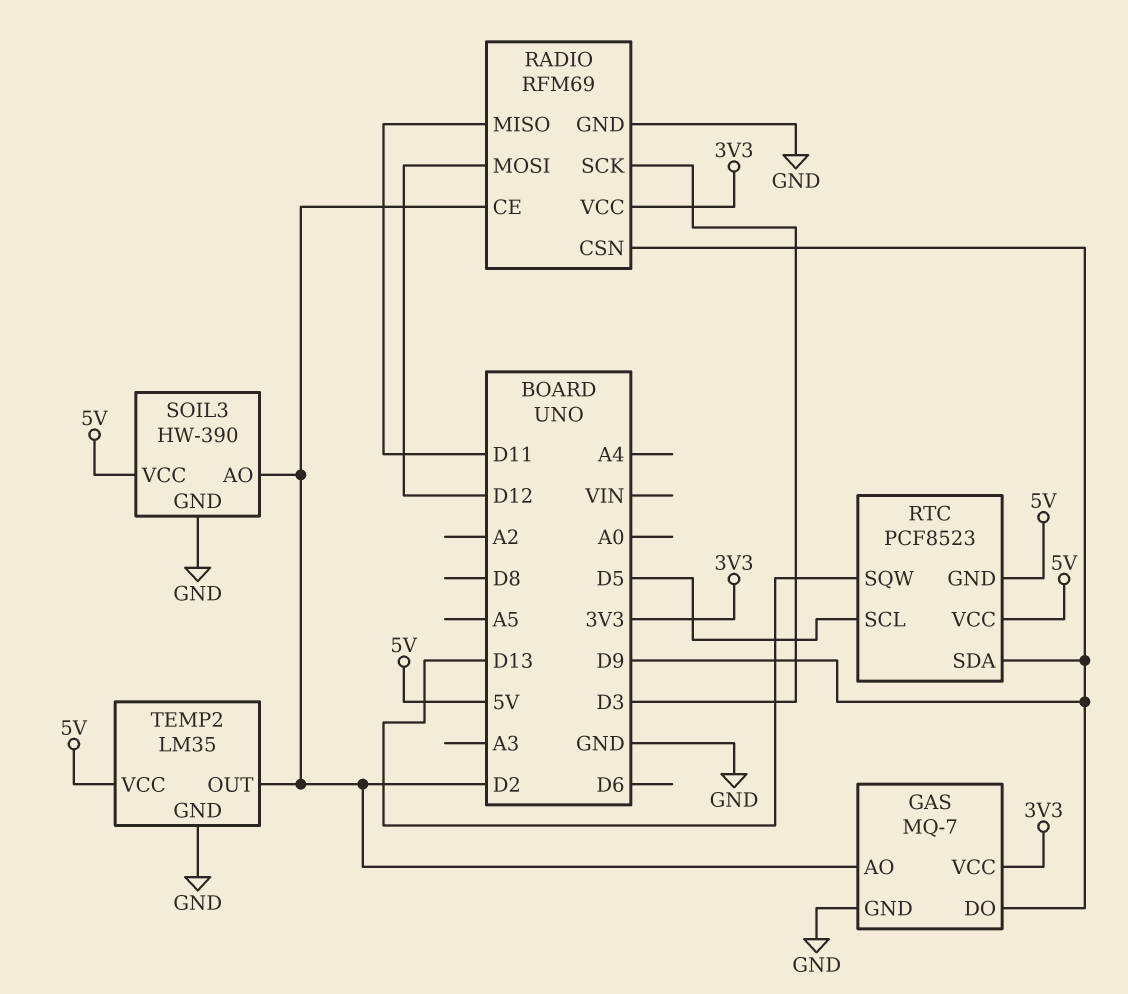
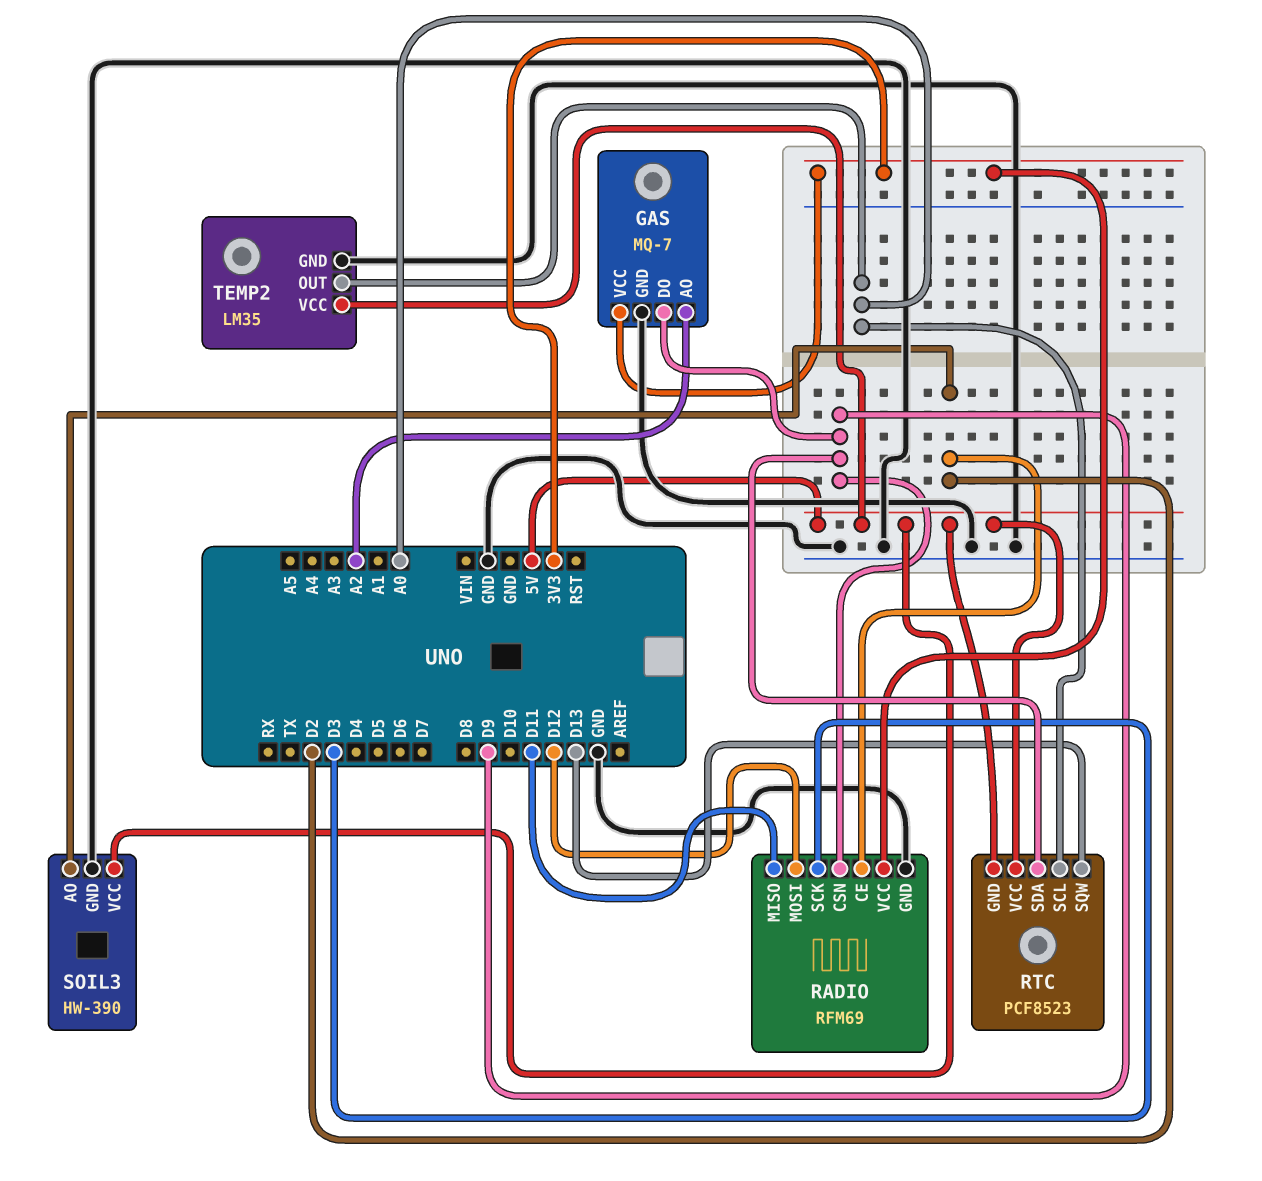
GAS pin AO: D2 -> A2
RTC pin SCL: D5 -> A0
TEMP2 pin OUT: D2 -> A0

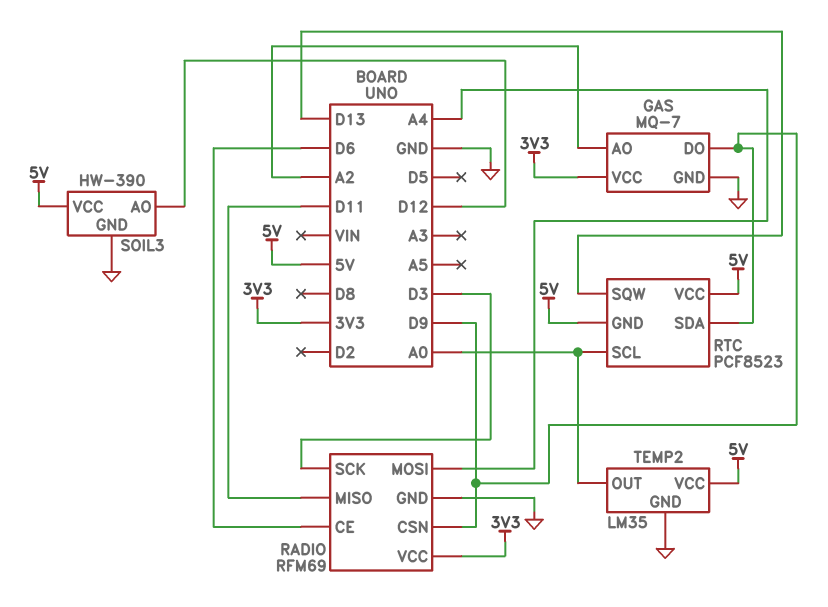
RADIO pin CE: D2 -> D6
RADIO pin MOSI: D12 -> A4
SOIL3 pin AO: D2 -> D12

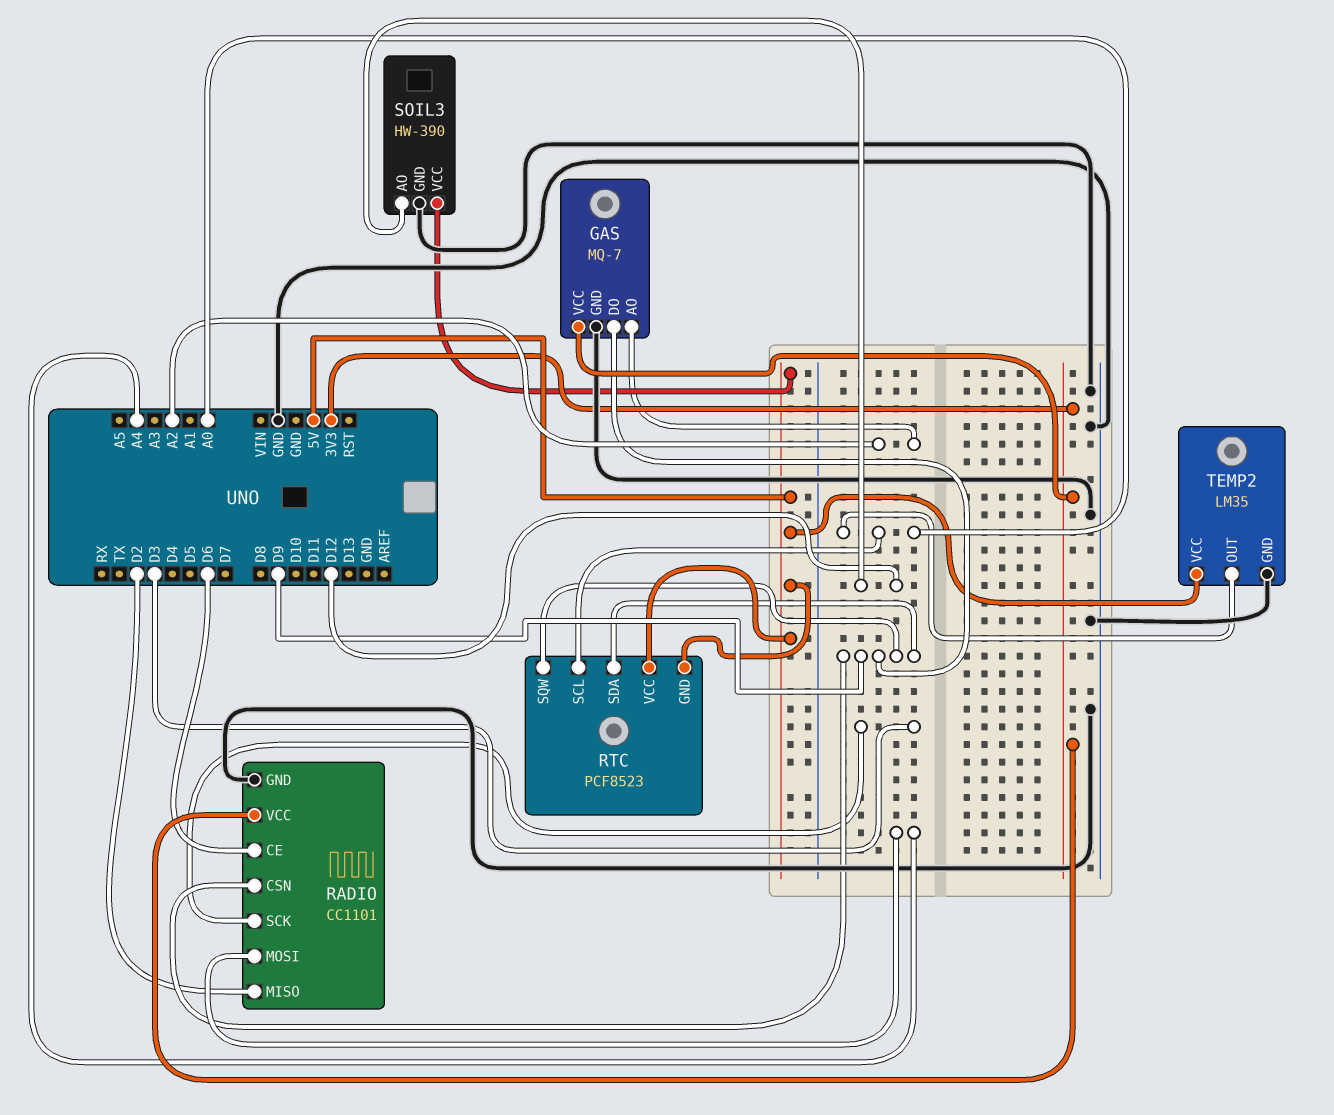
RADIO: RFM69 -> CC1101
RADIO pin MISO: D11 -> D2
RTC pin SQW: D13 -> D9

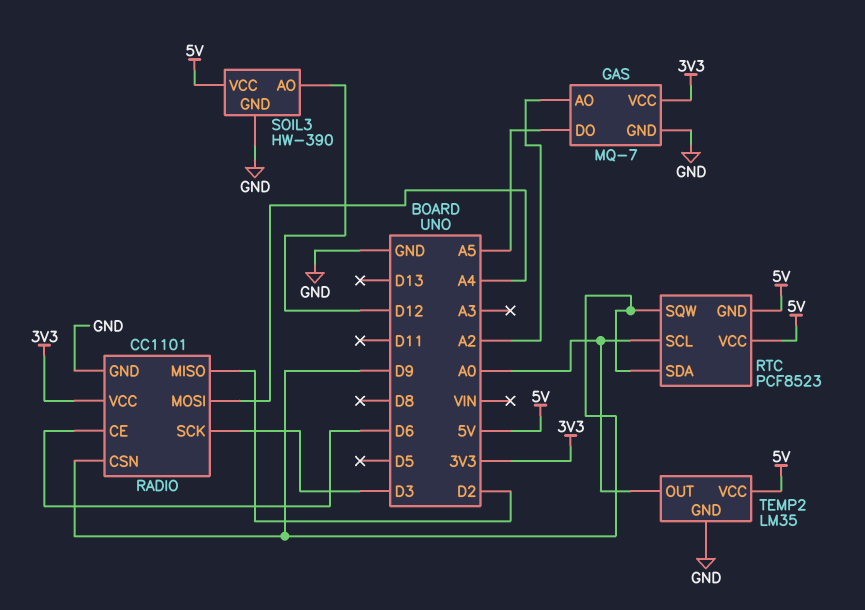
GAS pin DO: D9 -> A5

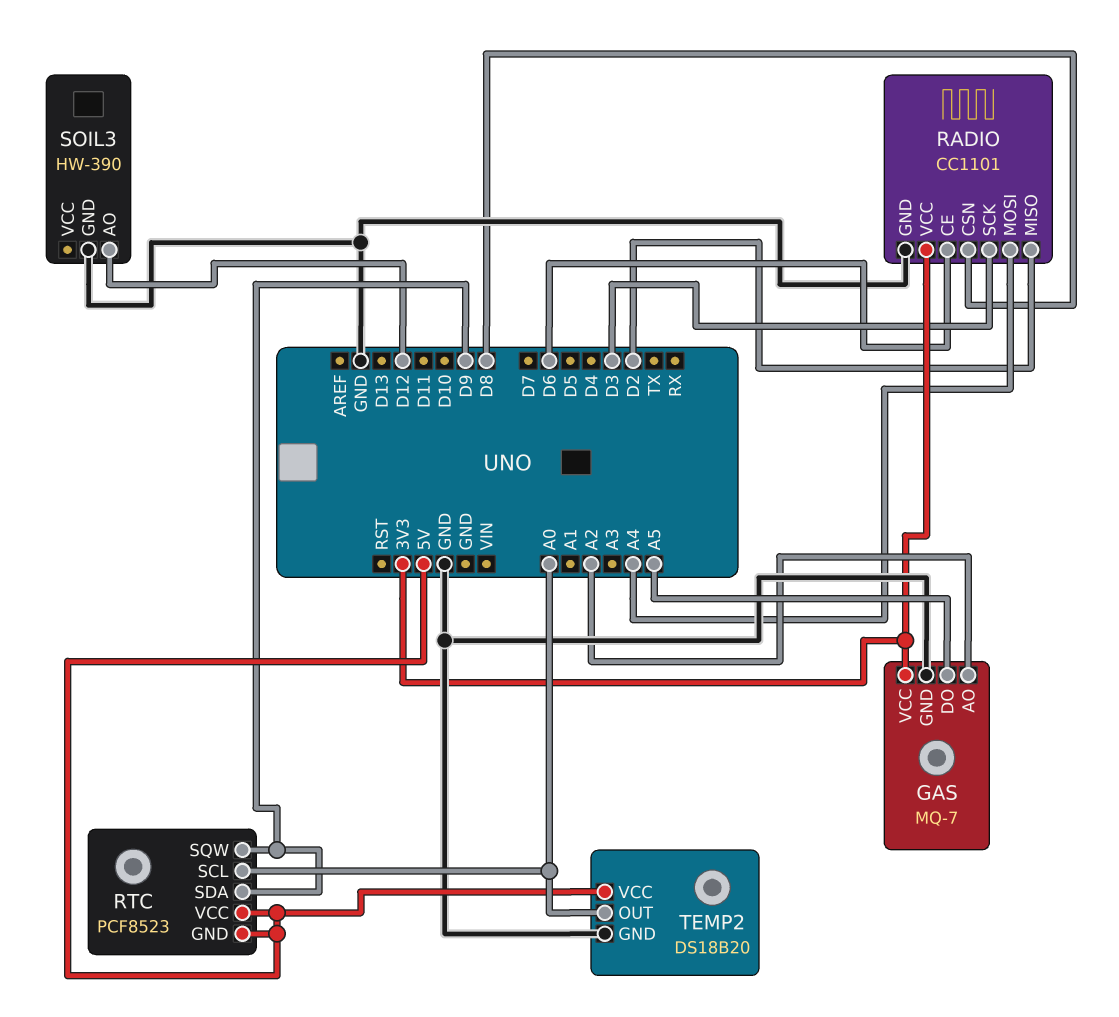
RADIO pin CSN: D9 -> D8
SOIL3 pin VCC: 5V -> none
TEMP2: LM35 -> DS18B20

